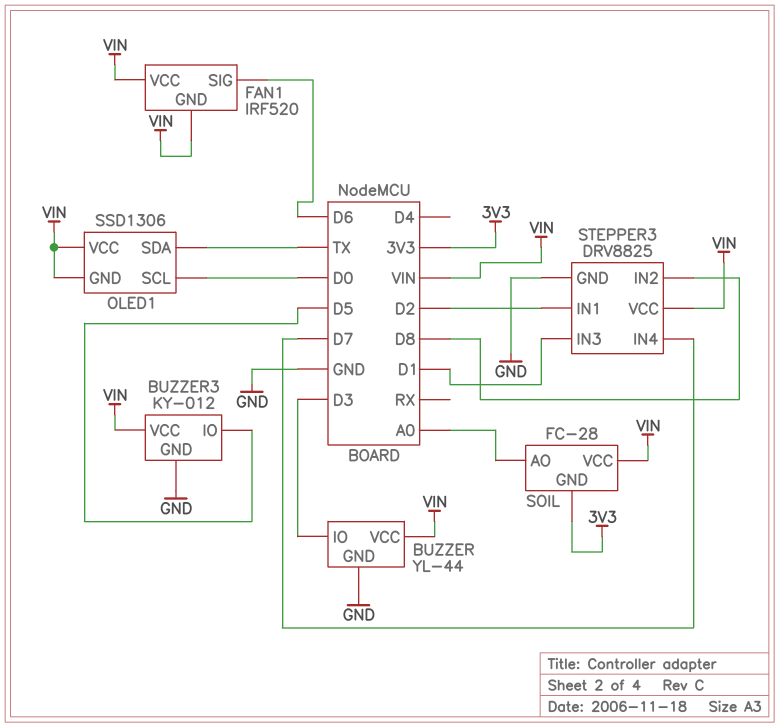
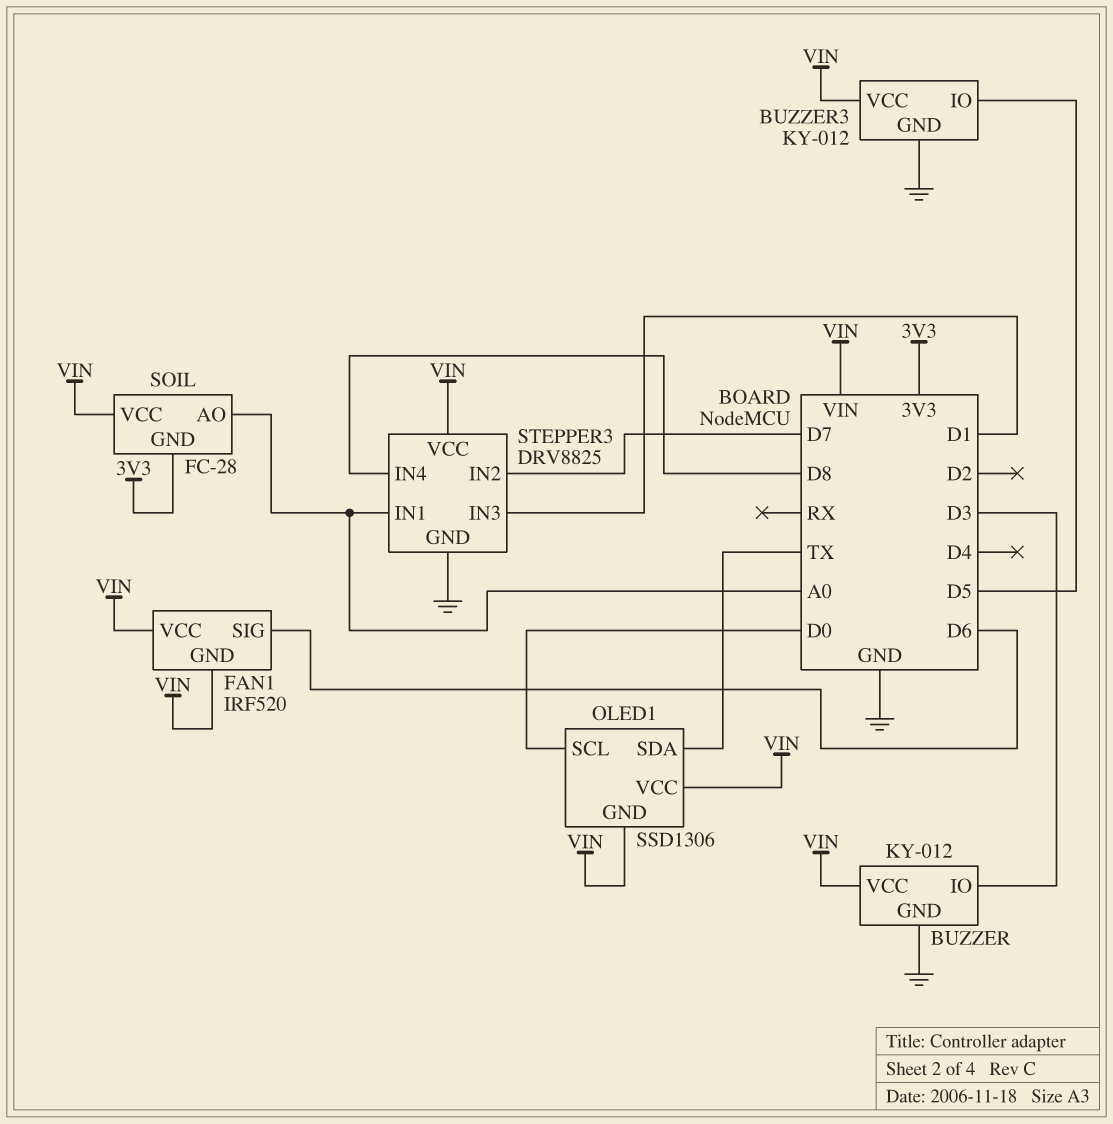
BUZZER: YL-44 -> KY-012
STEPPER3 pin IN1: D2 -> A0
STEPPER3 pin IN2: D8 -> D7
STEPPER3 pin IN4: D7 -> D8

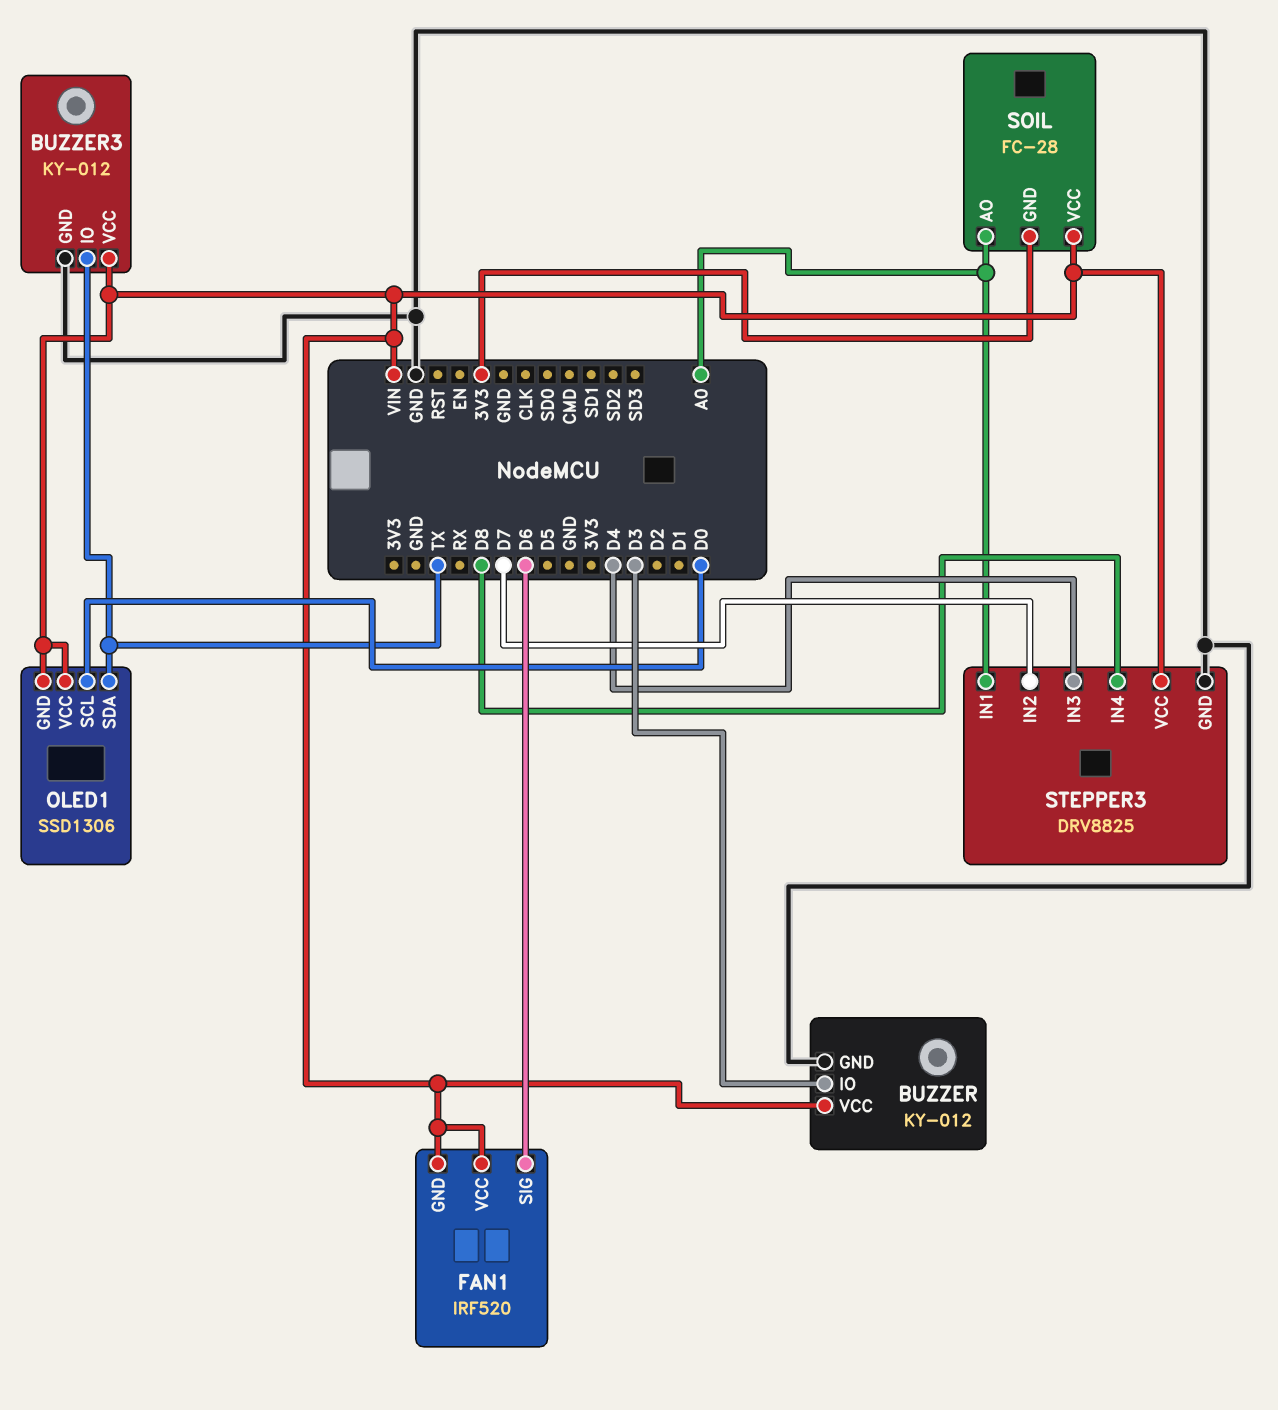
BUZZER3 pin IO: D5 -> TX
STEPPER3 pin IN3: D1 -> D4

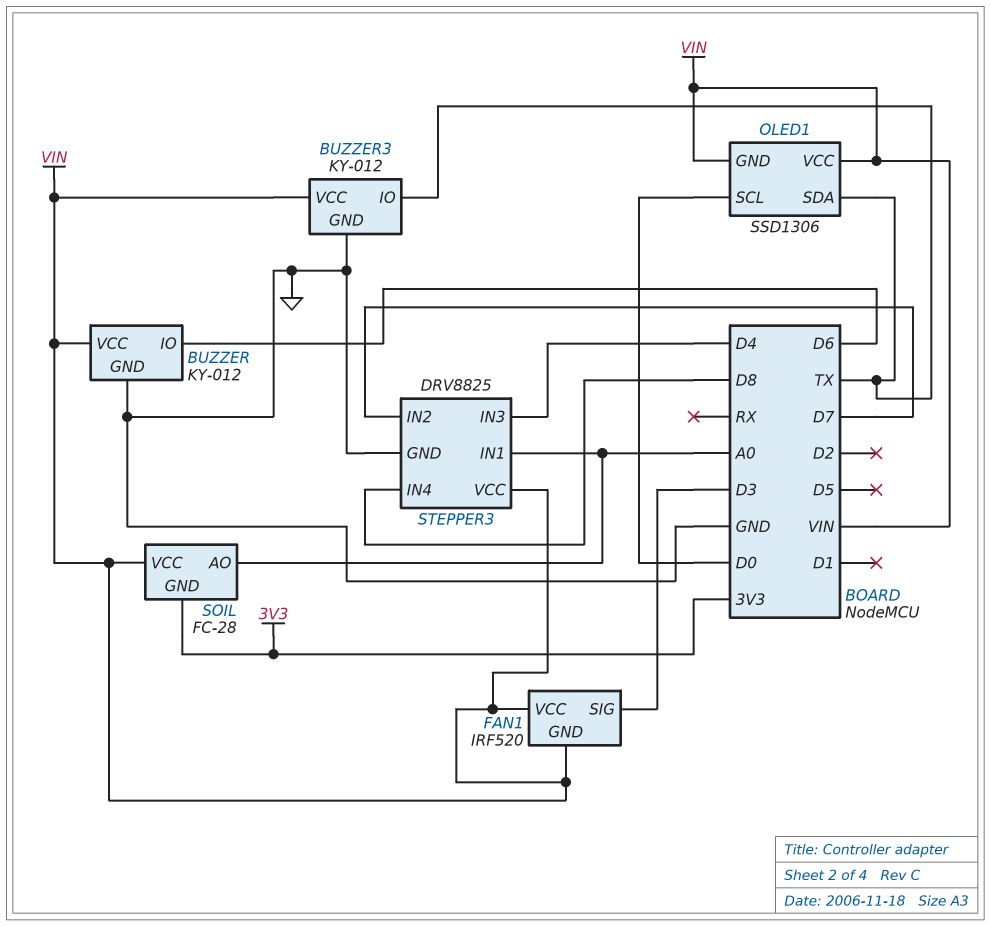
BUZZER pin IO: D3 -> D6
FAN1 pin SIG: D6 -> D3

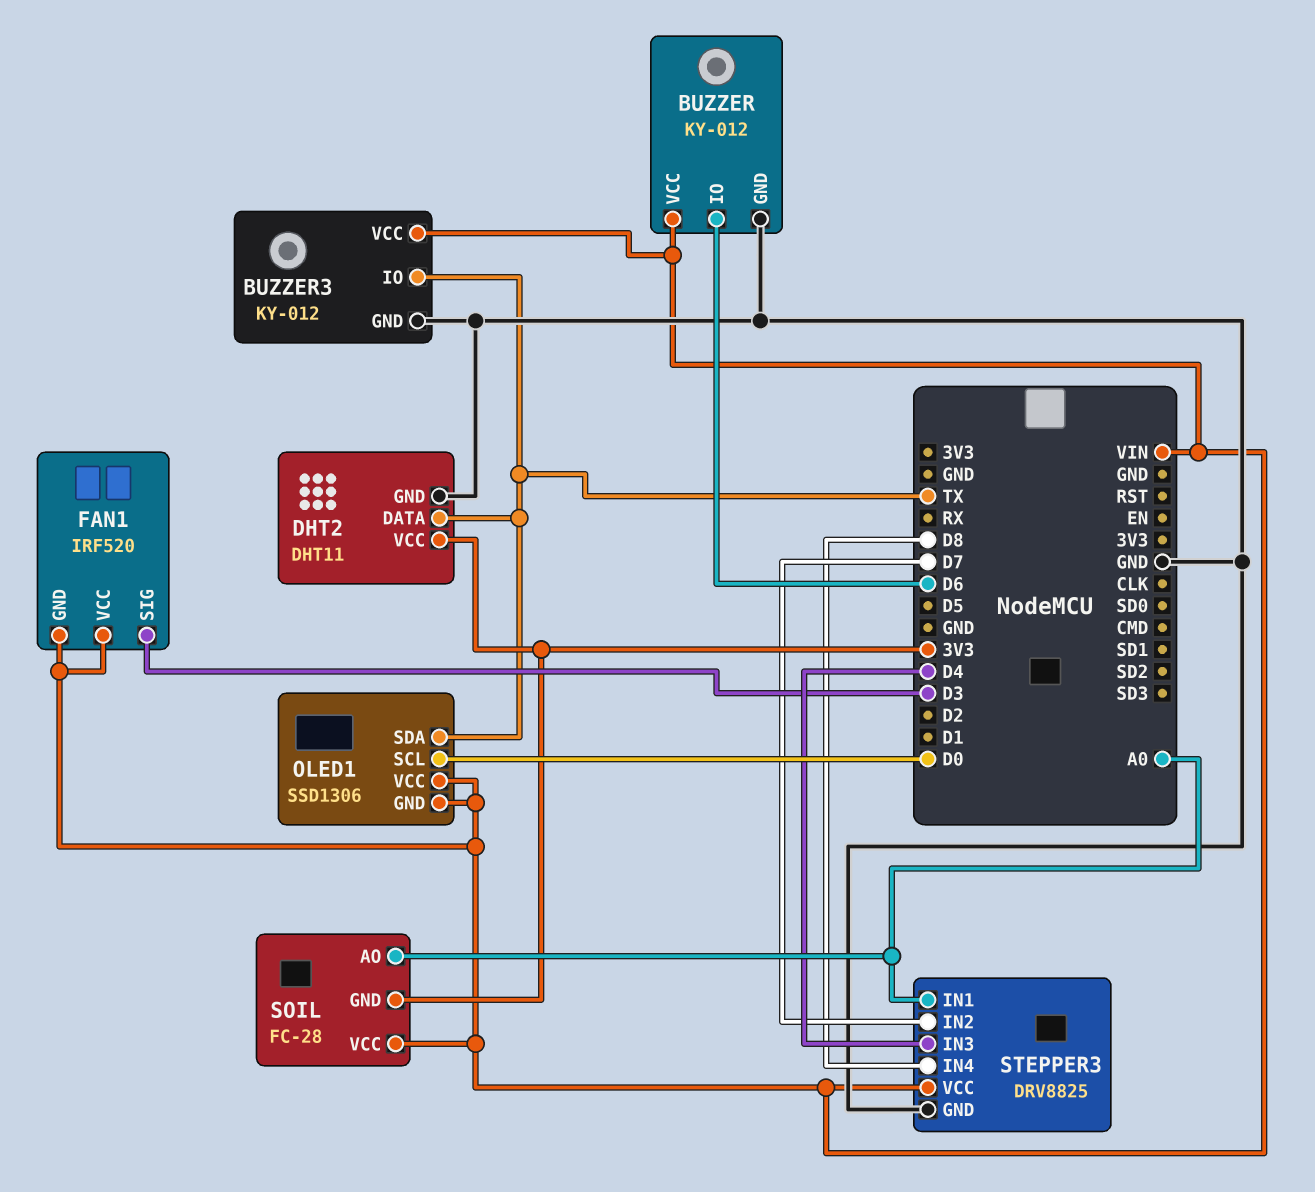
DHT2: none -> DHT11
DHT2 pin DATA: none -> TX
DHT2 pin GND: none -> GND
DHT2 pin VCC: none -> 3V3

